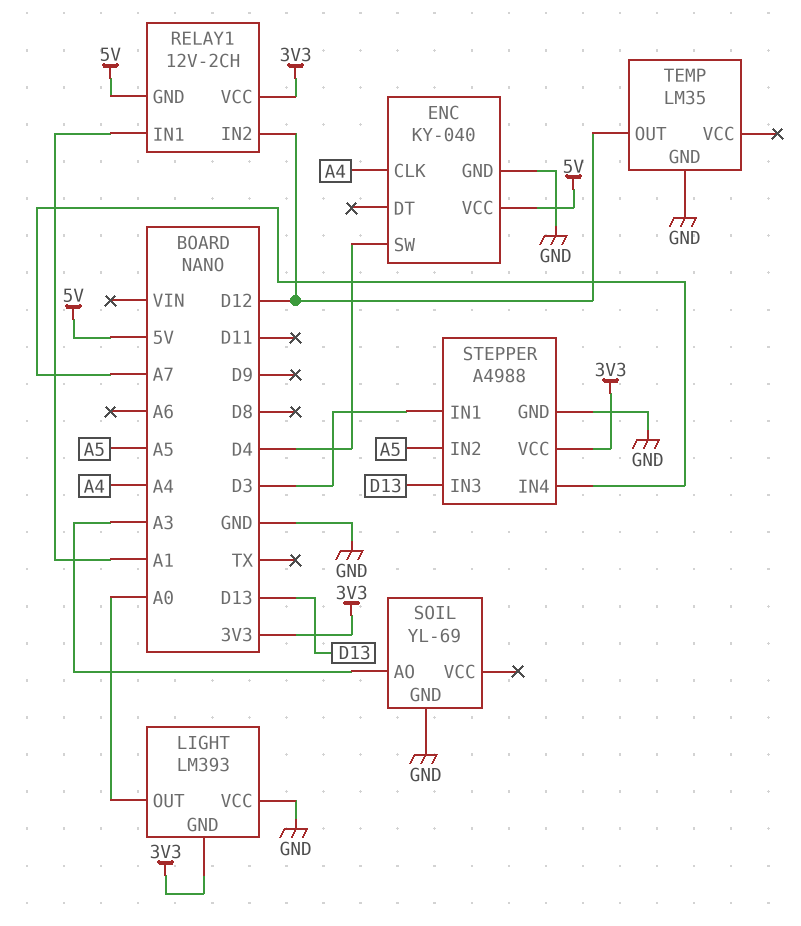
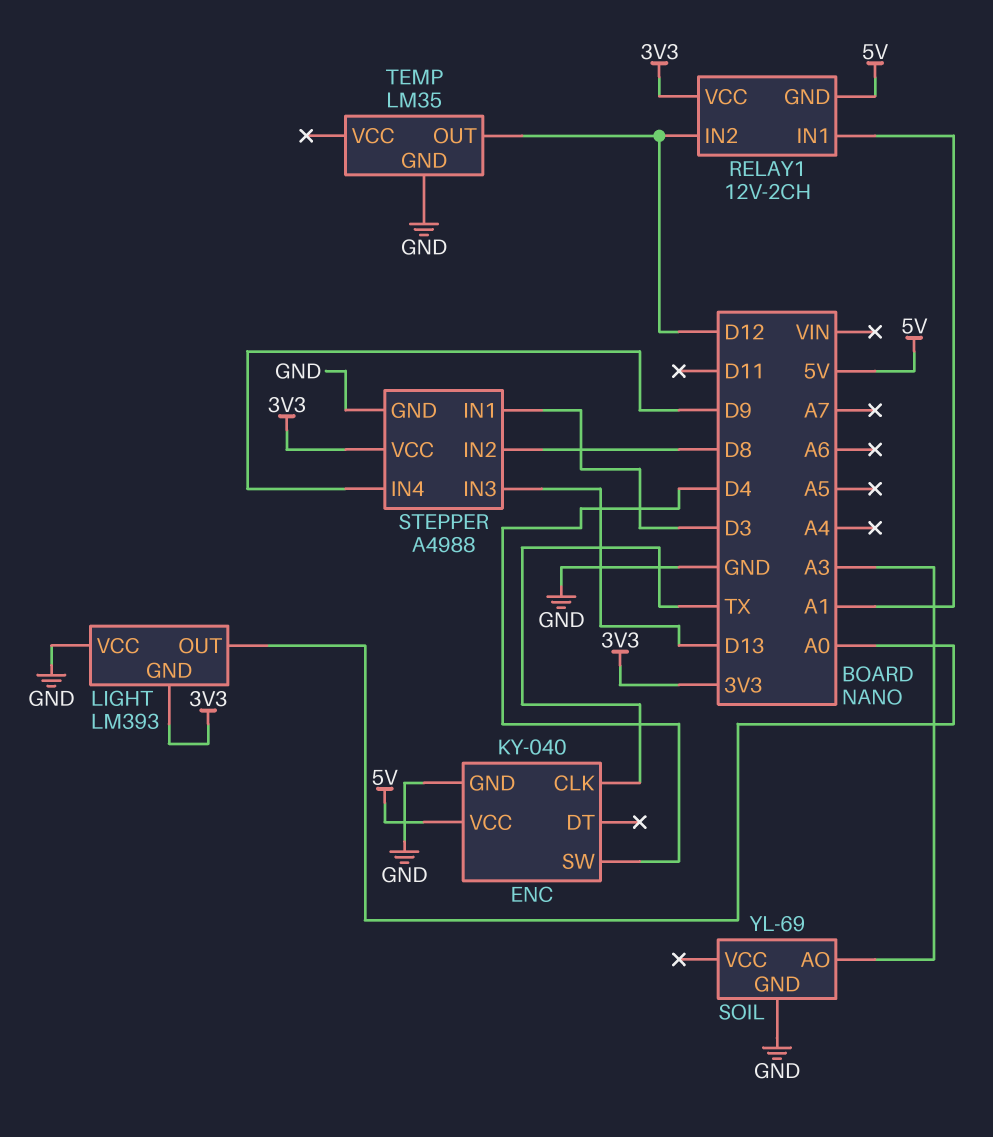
ENC pin CLK: A4 -> TX
STEPPER pin IN2: A5 -> D8
STEPPER pin IN4: A7 -> D9

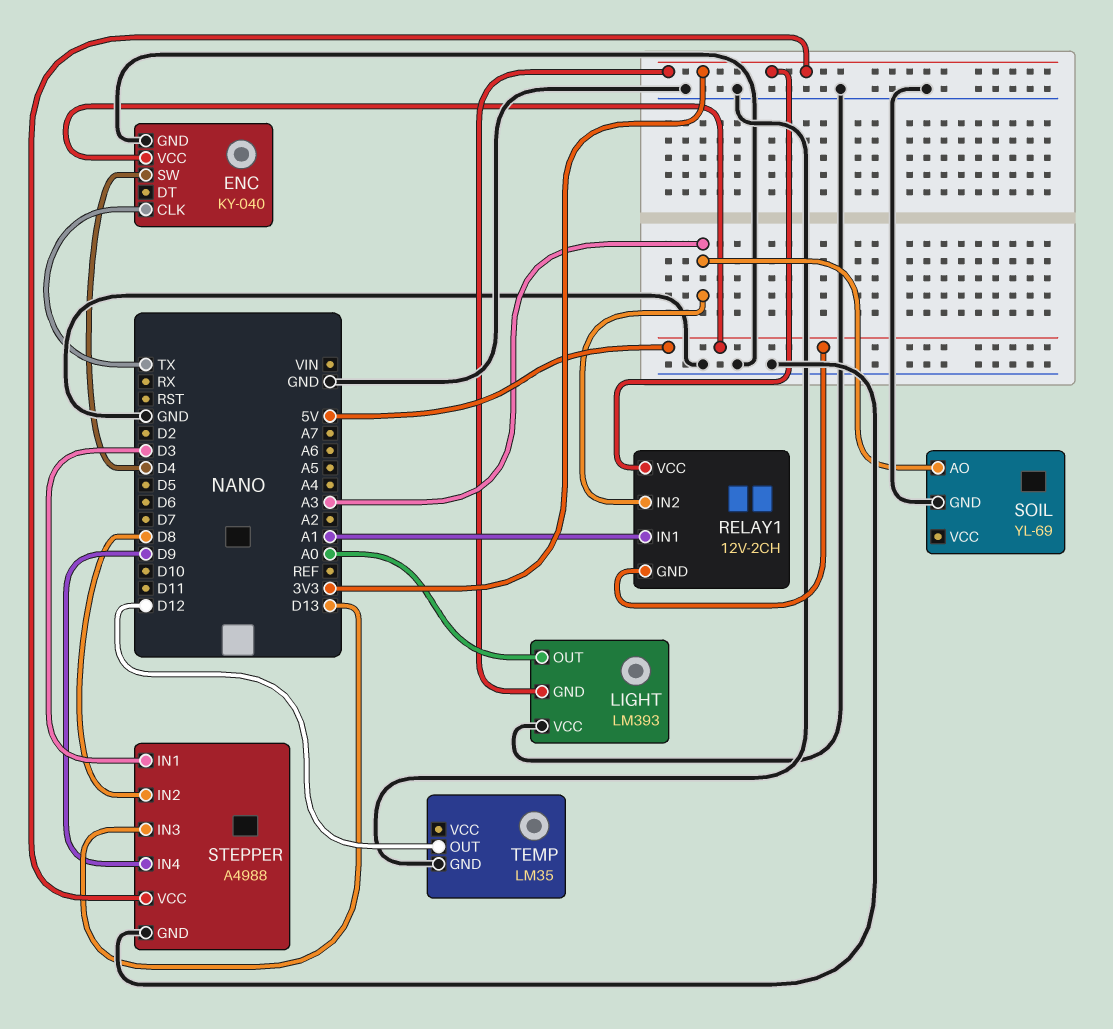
RELAY1 pin IN2: D12 -> A3

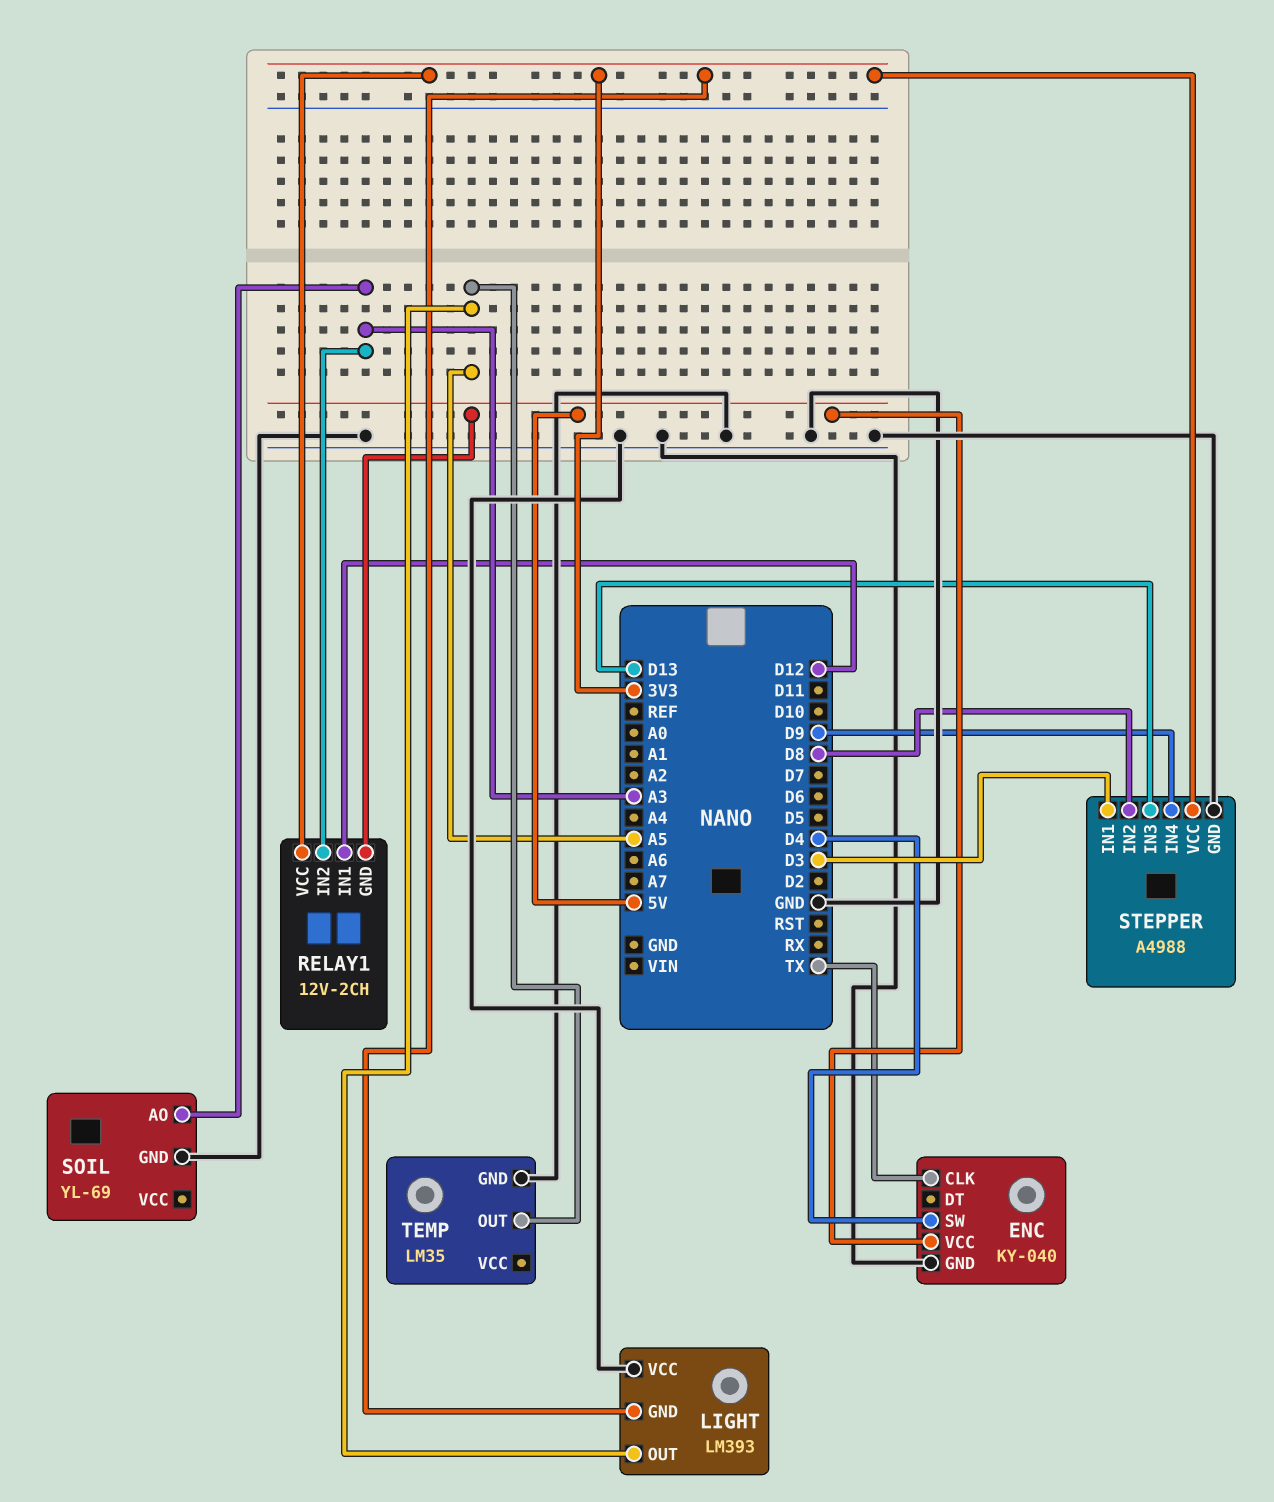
LIGHT pin OUT: A0 -> A5
RELAY1 pin IN1: A1 -> D12
TEMP pin OUT: D12 -> A5

